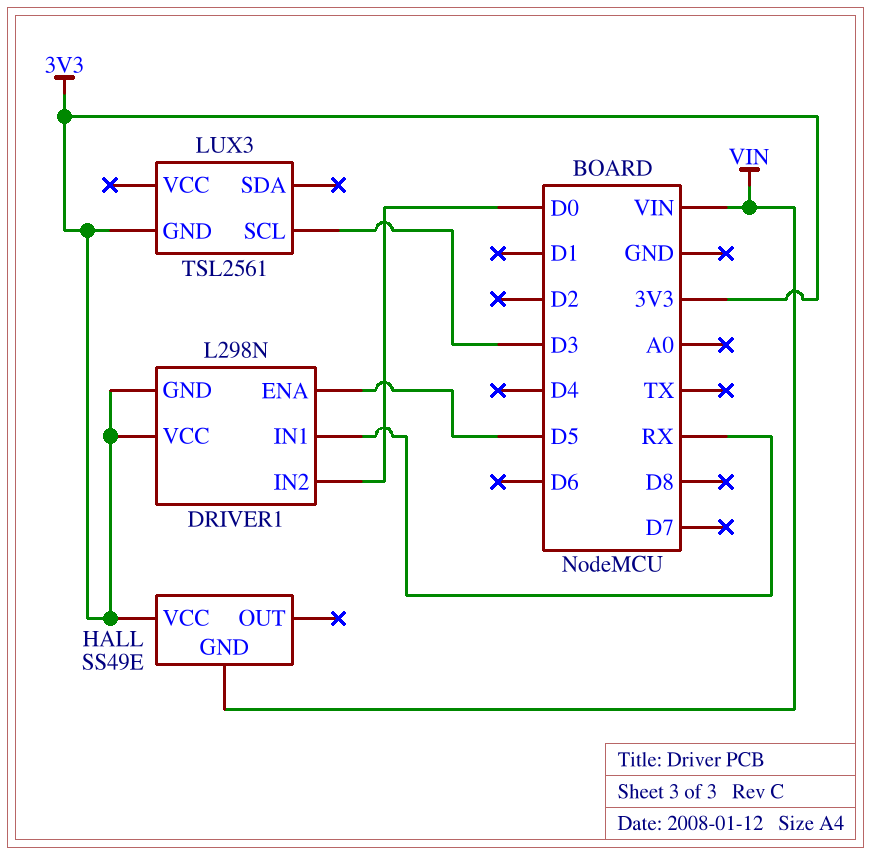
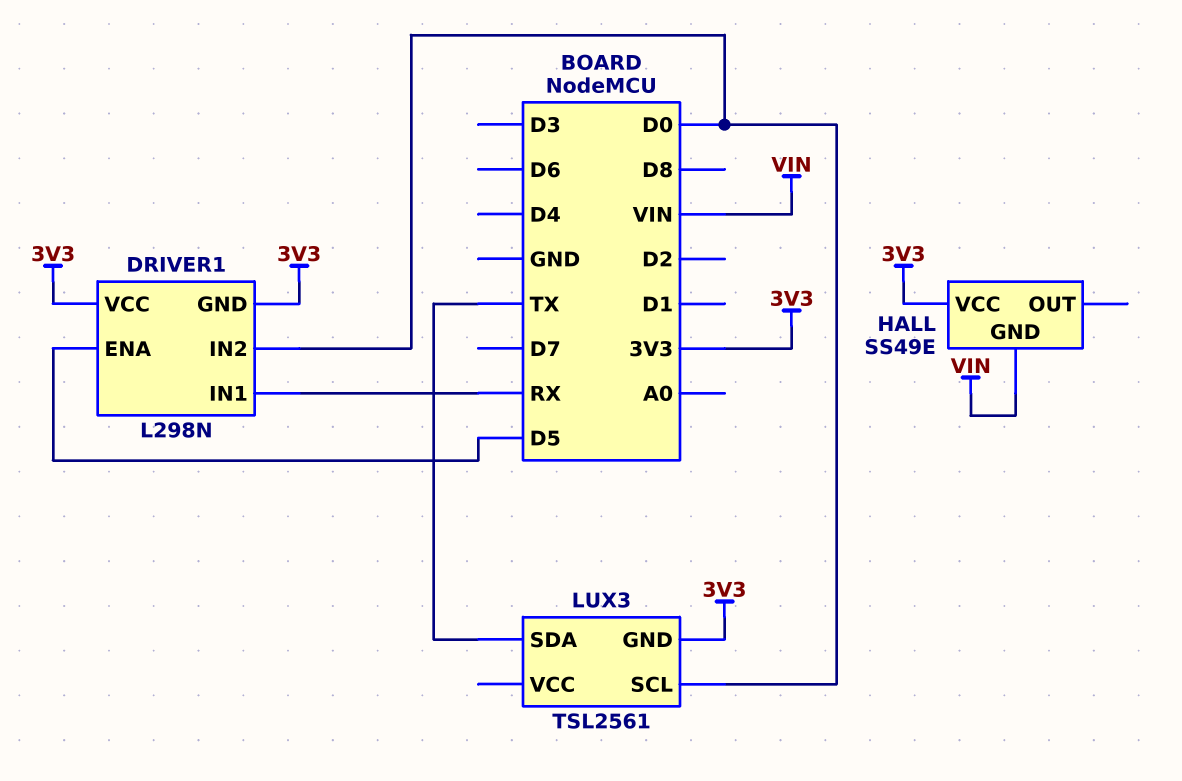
LUX3 pin SCL: D3 -> D0
LUX3 pin SDA: none -> TX

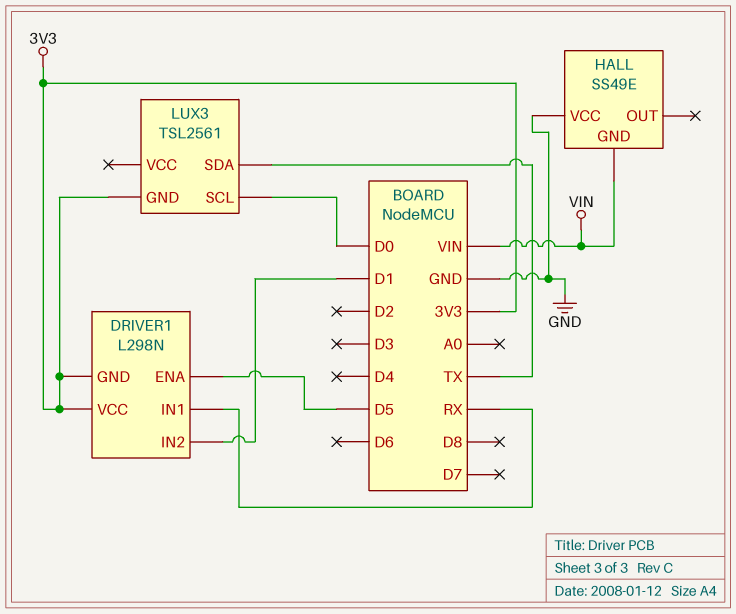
DRIVER1 pin IN2: D0 -> D1
HALL pin VCC: 3V3 -> GND

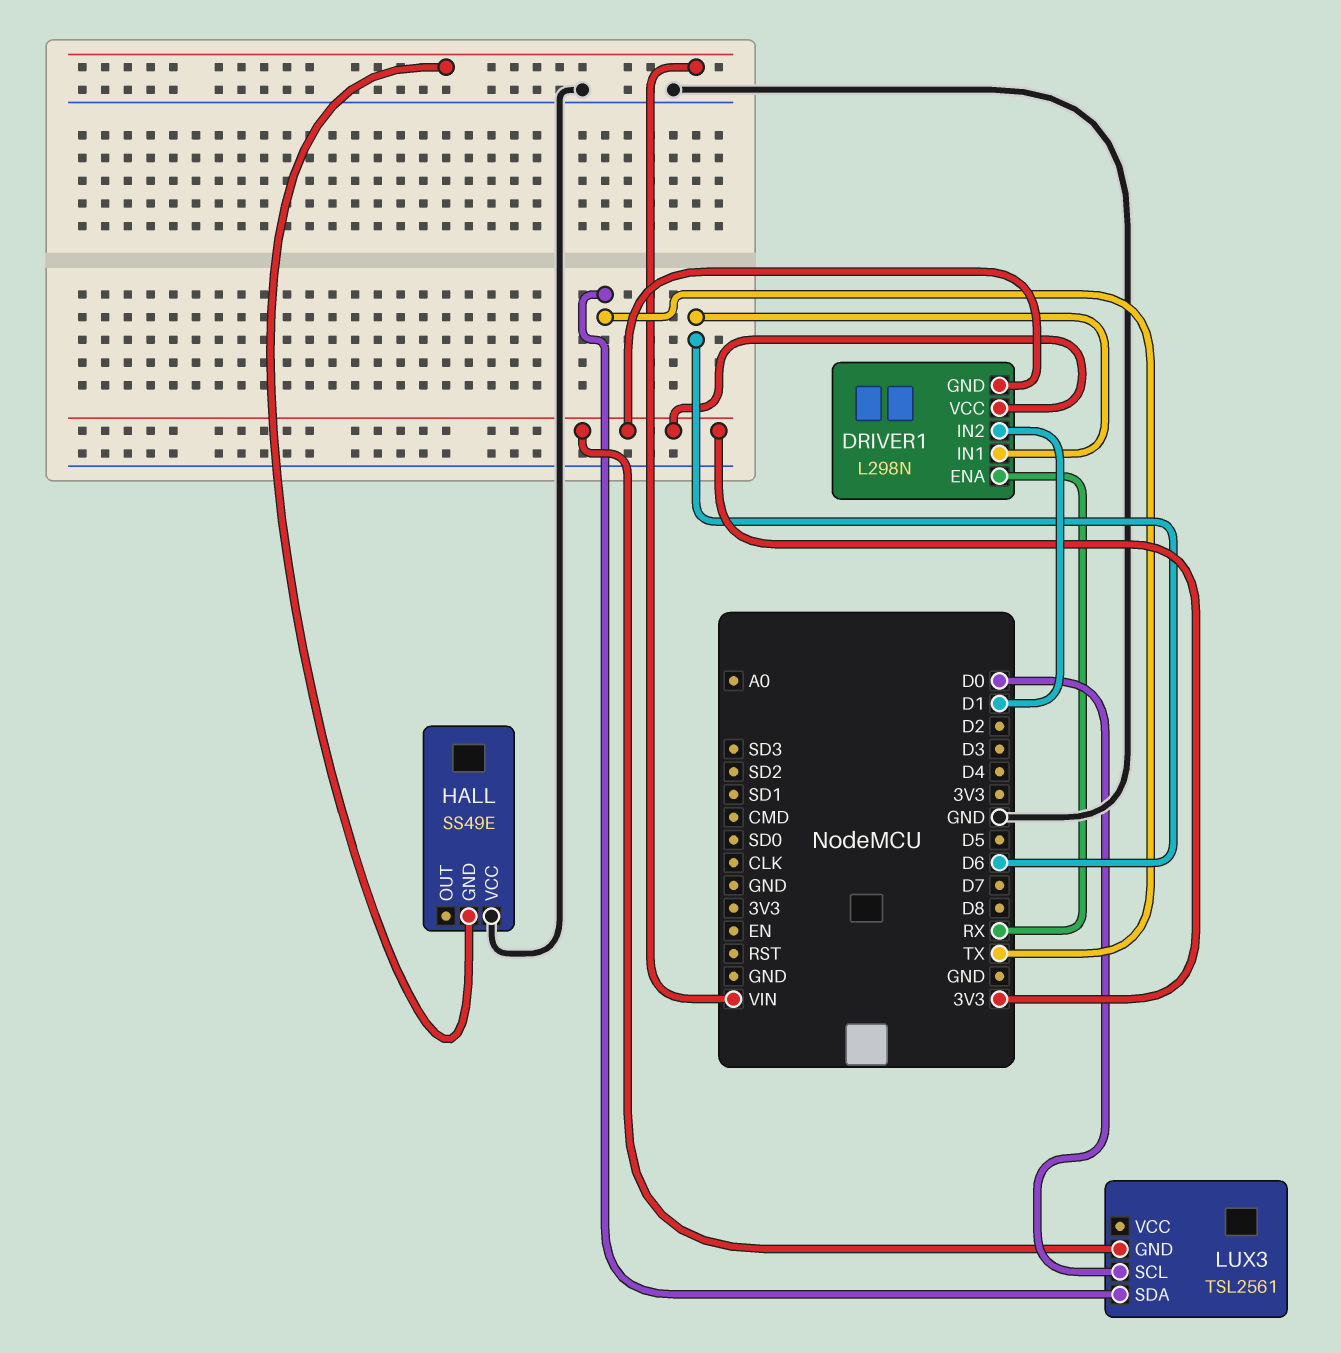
DRIVER1 pin ENA: D5 -> RX
DRIVER1 pin IN1: RX -> D6

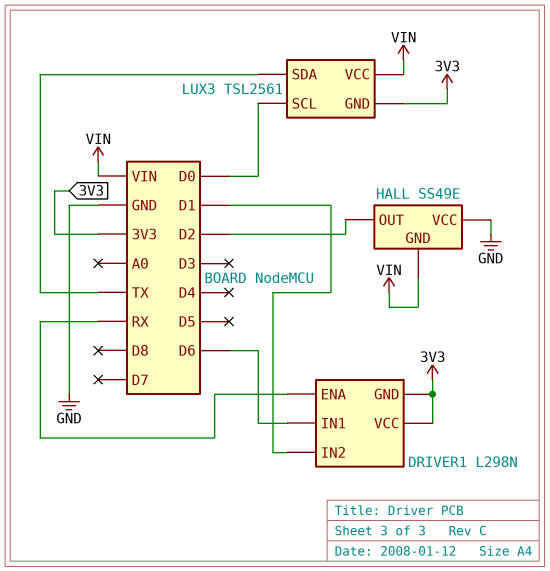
HALL pin OUT: none -> D2
LUX3 pin VCC: none -> VIN

